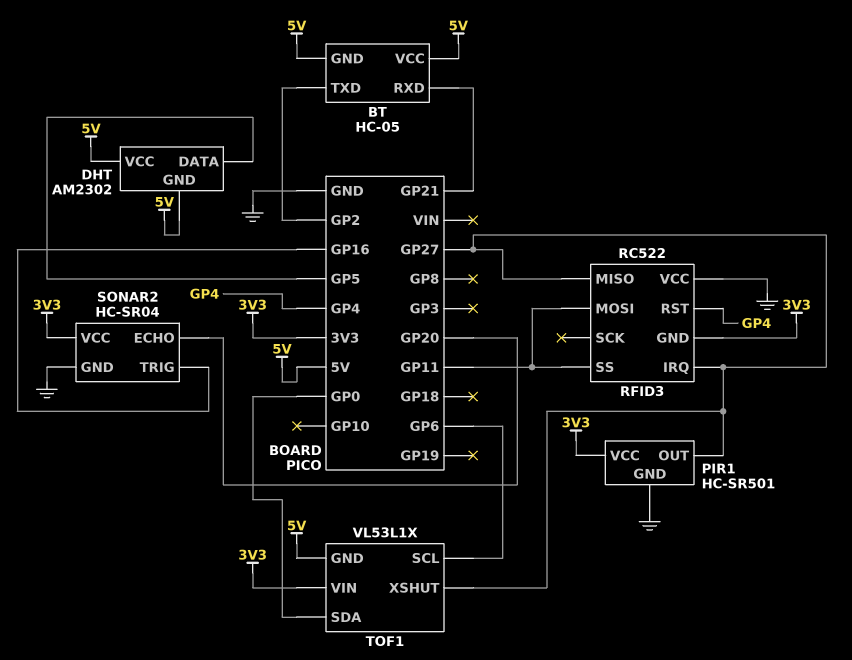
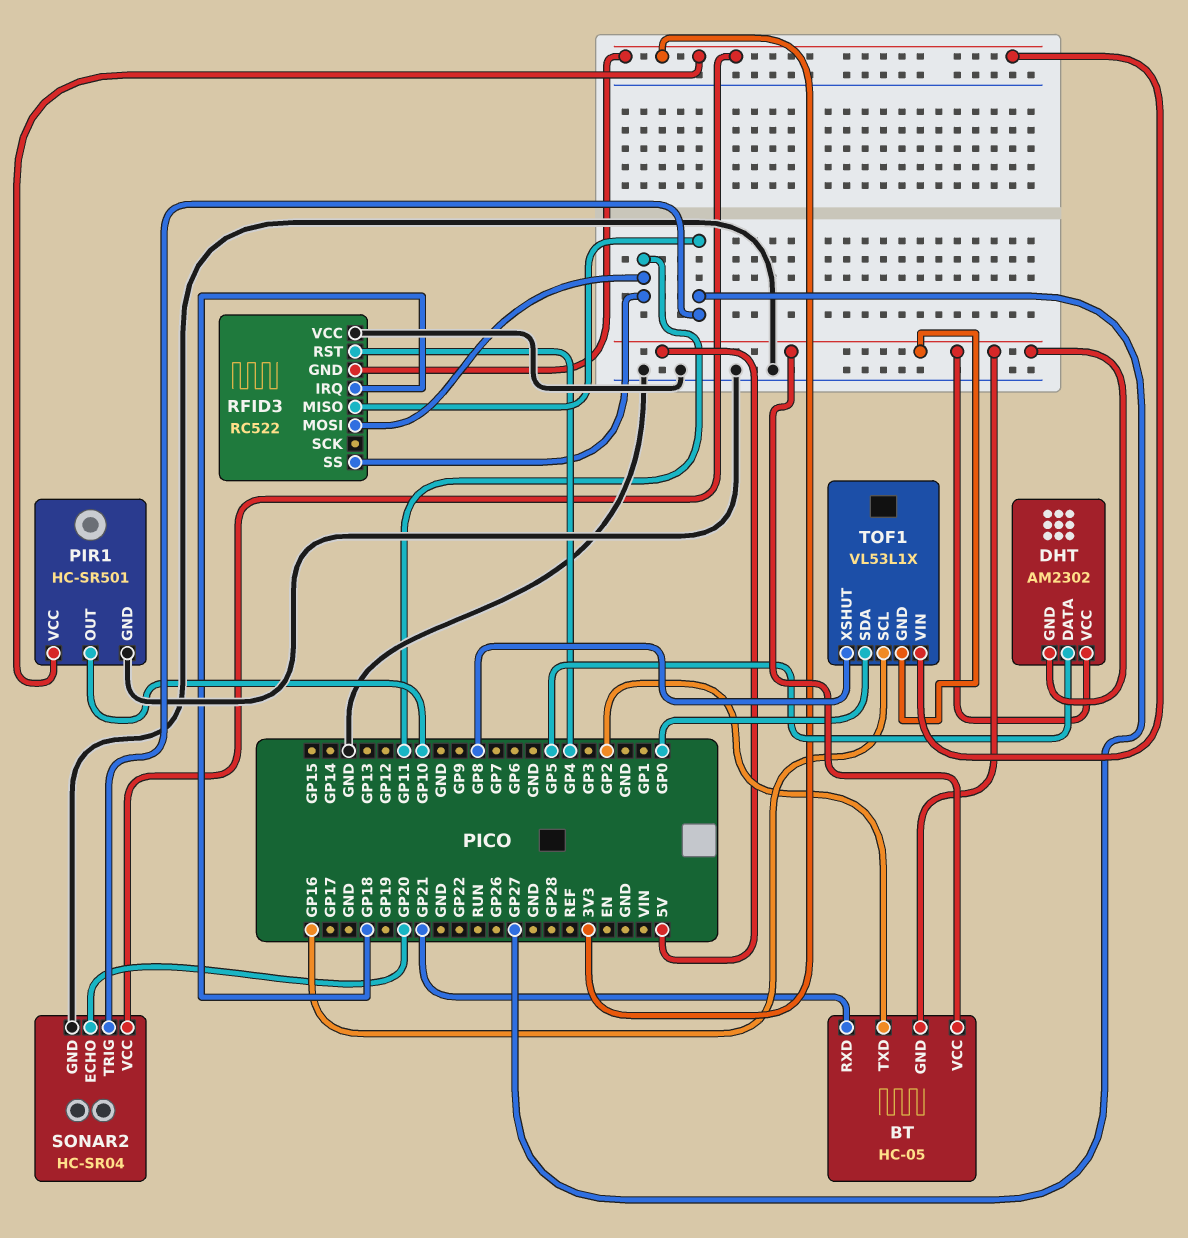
PIR1 pin OUT: GP27 -> GP10
RFID3 pin IRQ: GP27 -> GP18
SONAR2 pin TRIG: GP16 -> GP27
TOF1 pin SCL: GP6 -> GP16
TOF1 pin XSHUT: GP27 -> GP8

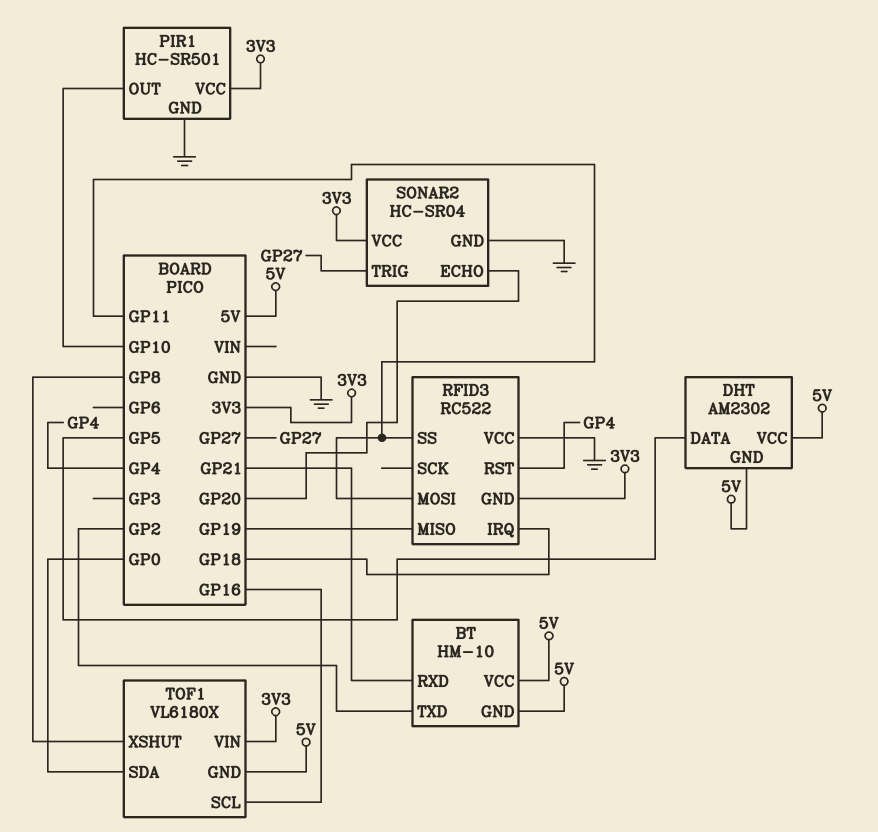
BT: HC-05 -> HM-10
RFID3 pin MISO: GP27 -> GP19
TOF1: VL53L1X -> VL6180X

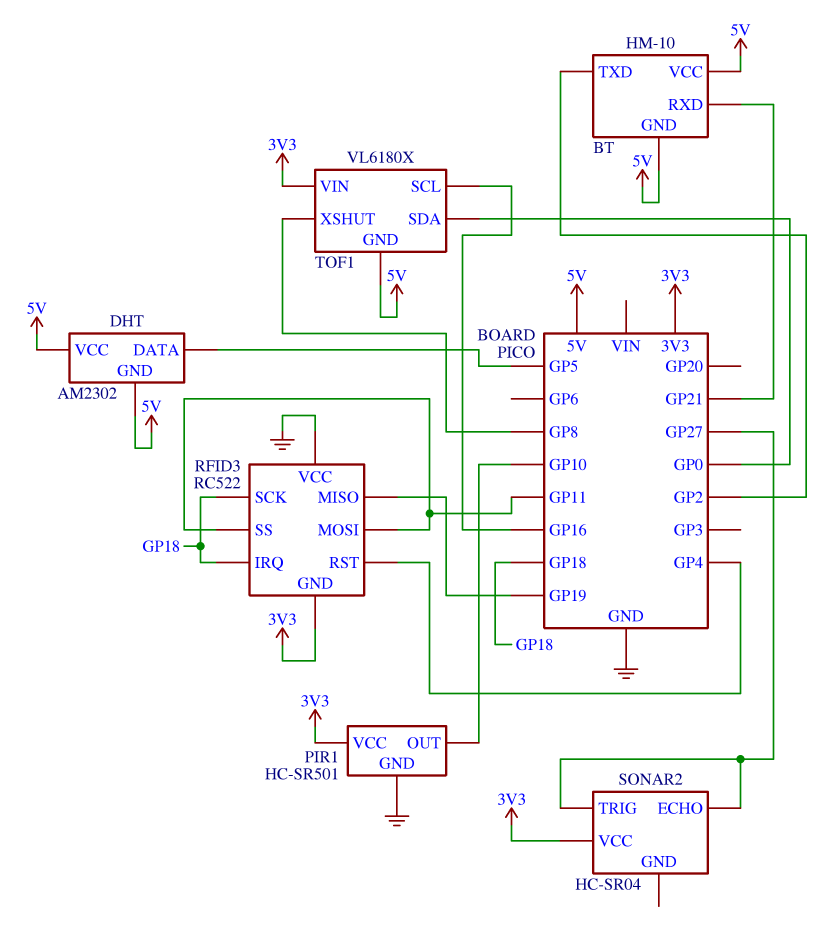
RFID3 pin SCK: none -> GP18
SONAR2 pin ECHO: GP20 -> GP27
SONAR2 pin GND: GND -> none

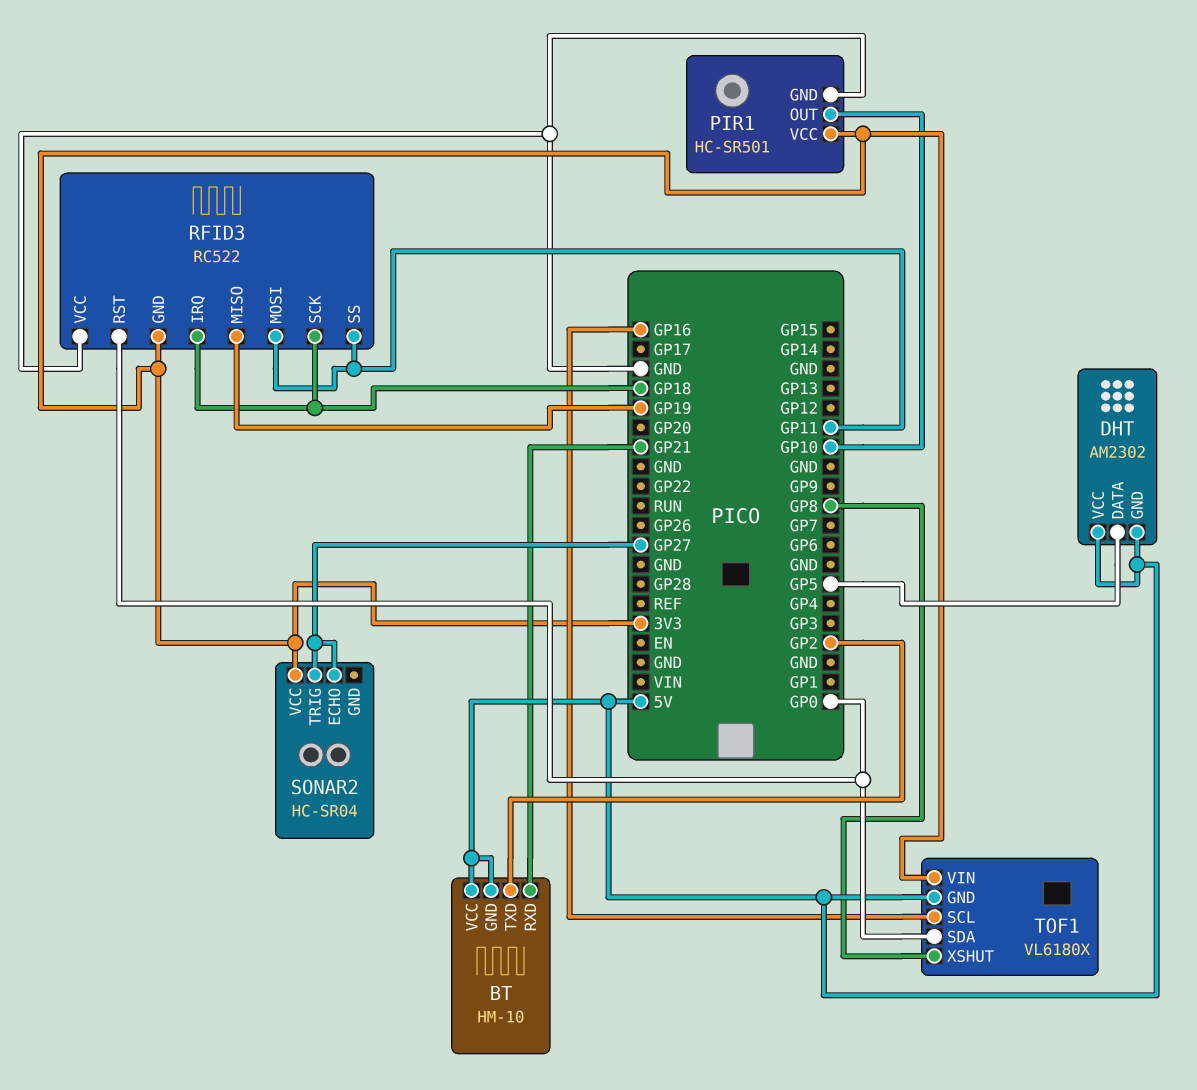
RFID3 pin RST: GP4 -> GP0

